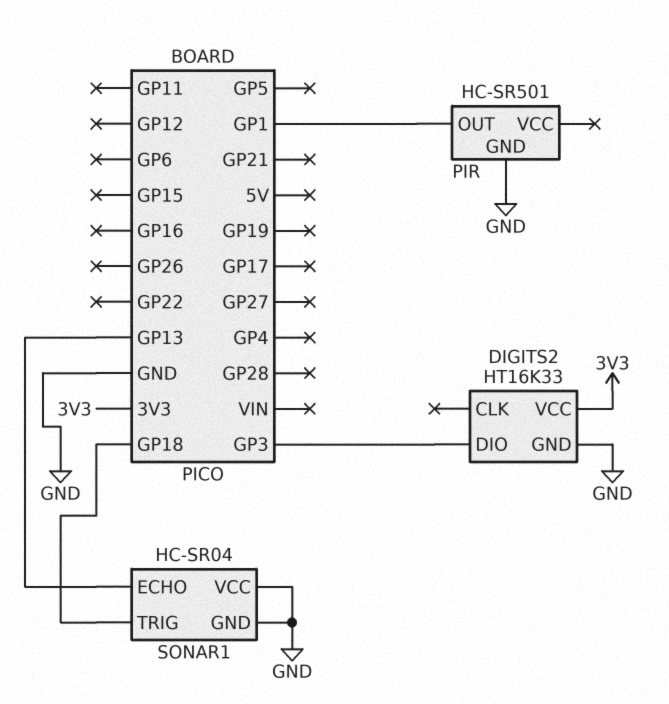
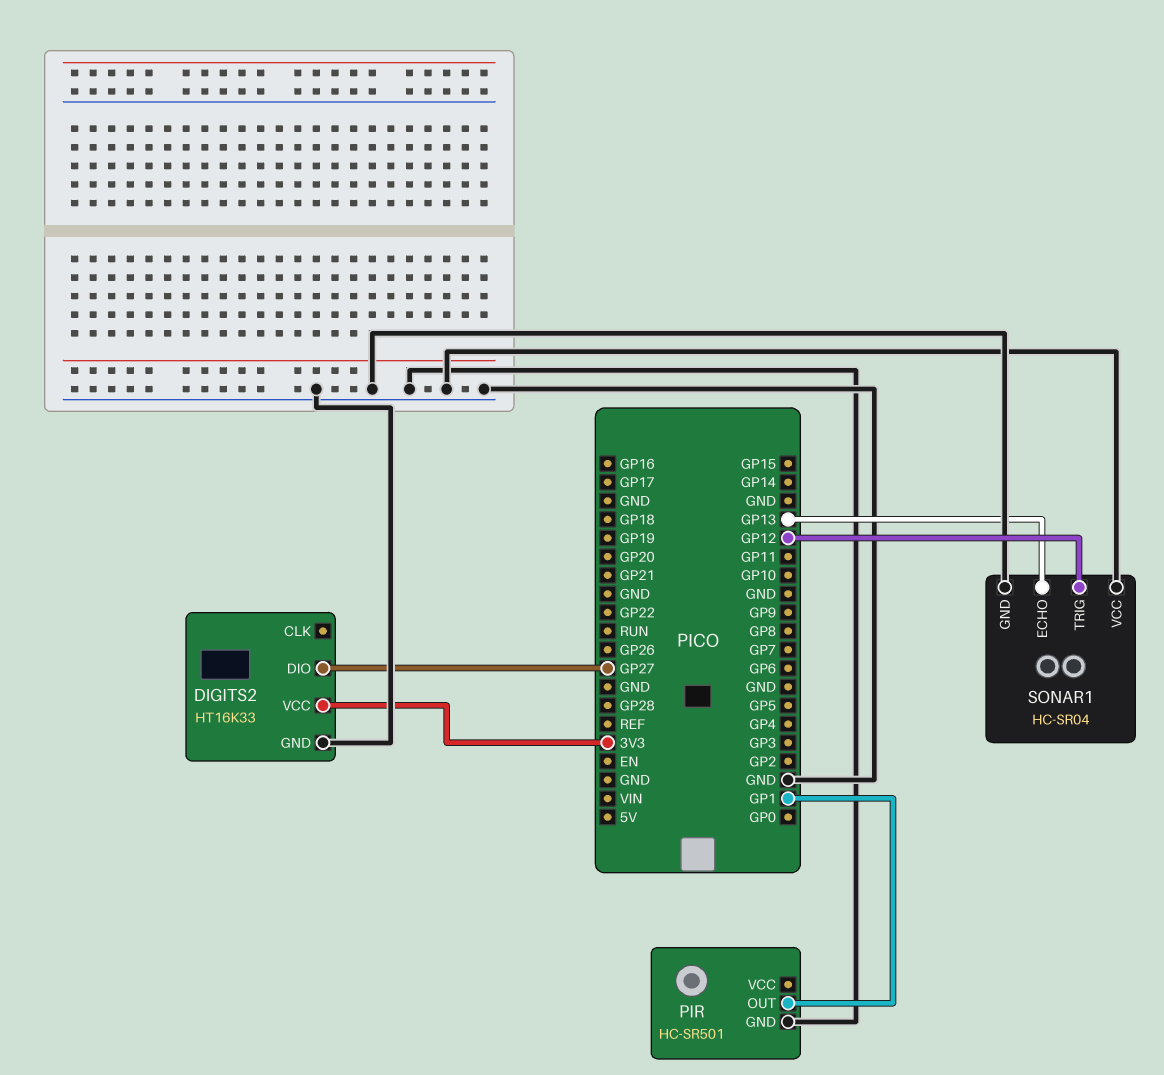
DIGITS2 pin DIO: GP3 -> GP27
SONAR1 pin TRIG: GP18 -> GP12

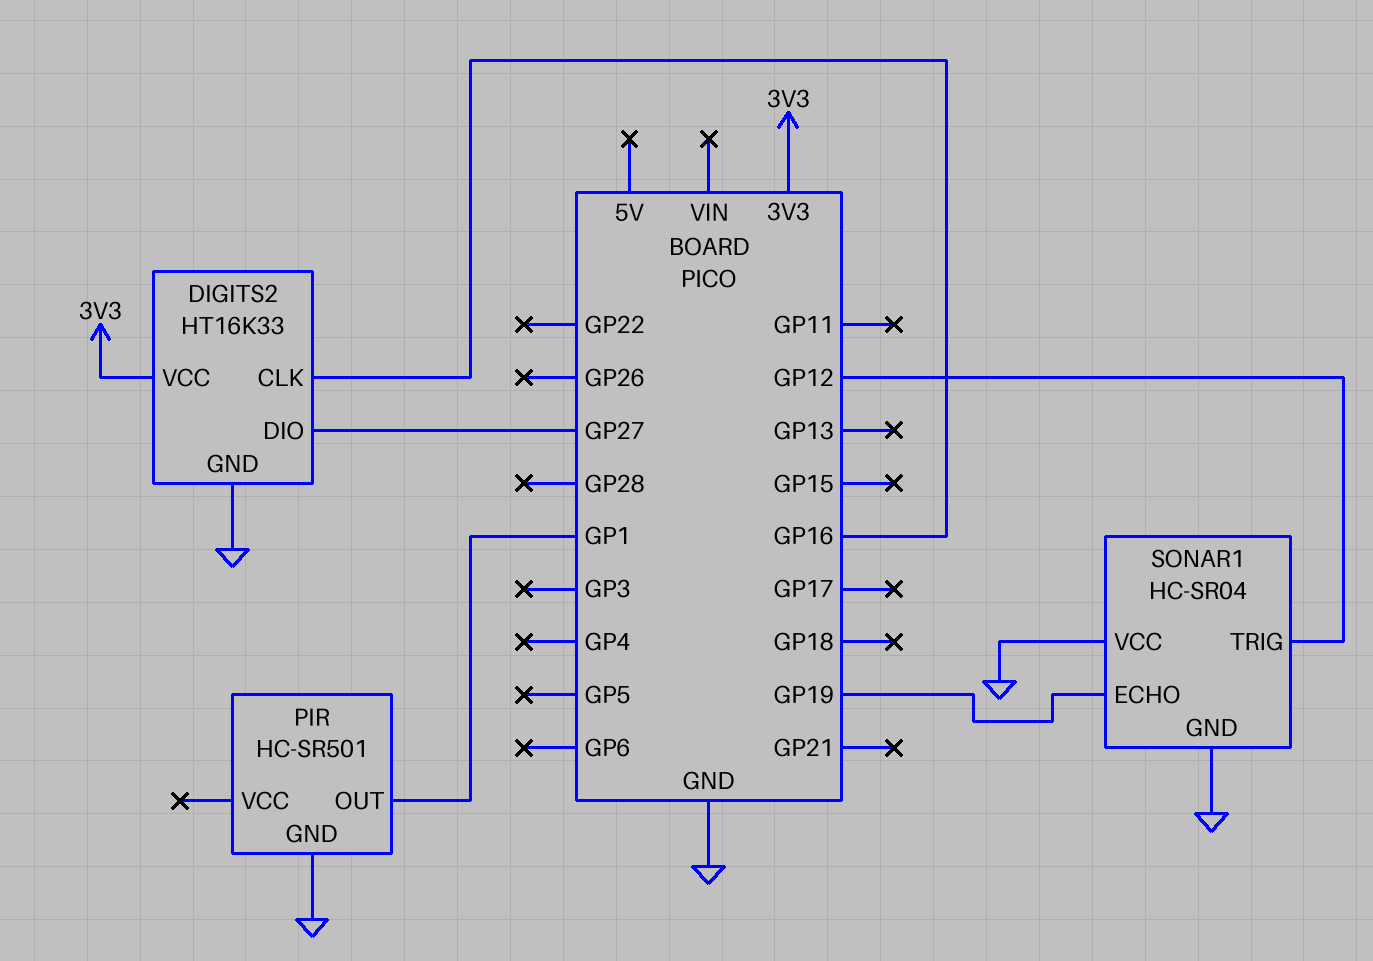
DIGITS2 pin CLK: none -> GP16
SONAR1 pin ECHO: GP13 -> GP19

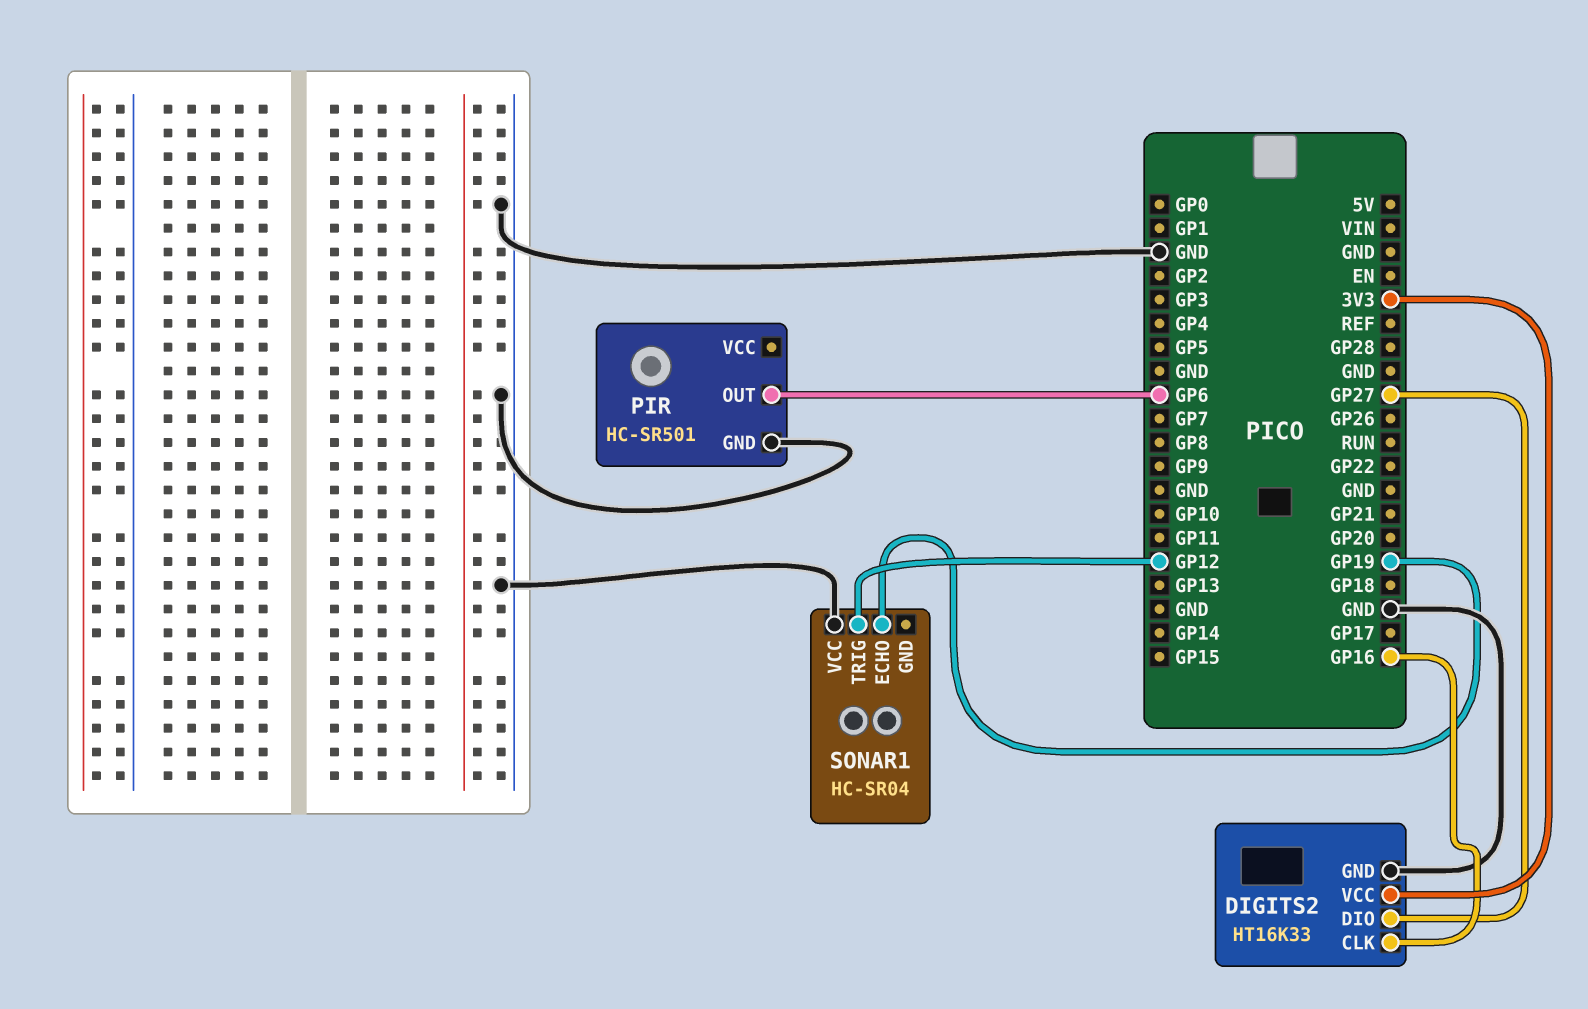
PIR pin OUT: GP1 -> GP6
SONAR1 pin GND: GND -> none

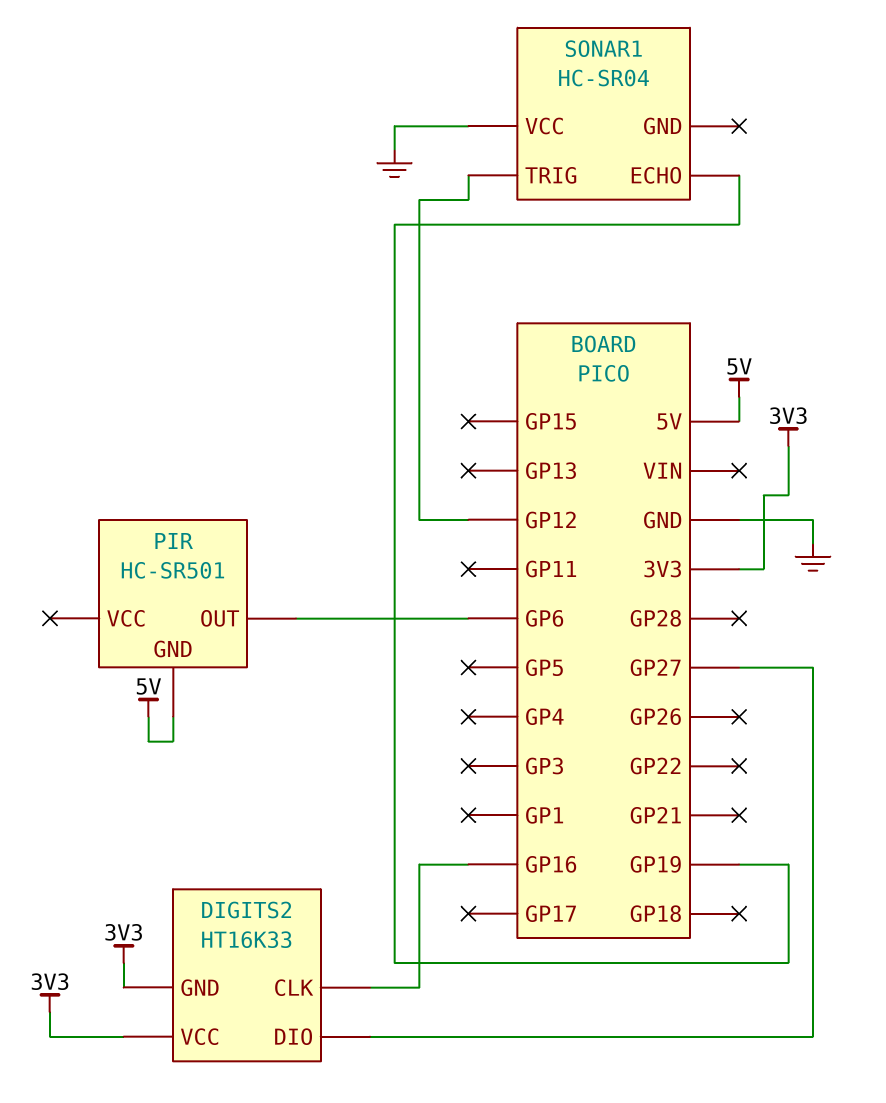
DIGITS2 pin GND: GND -> 3V3
PIR pin GND: GND -> 5V

